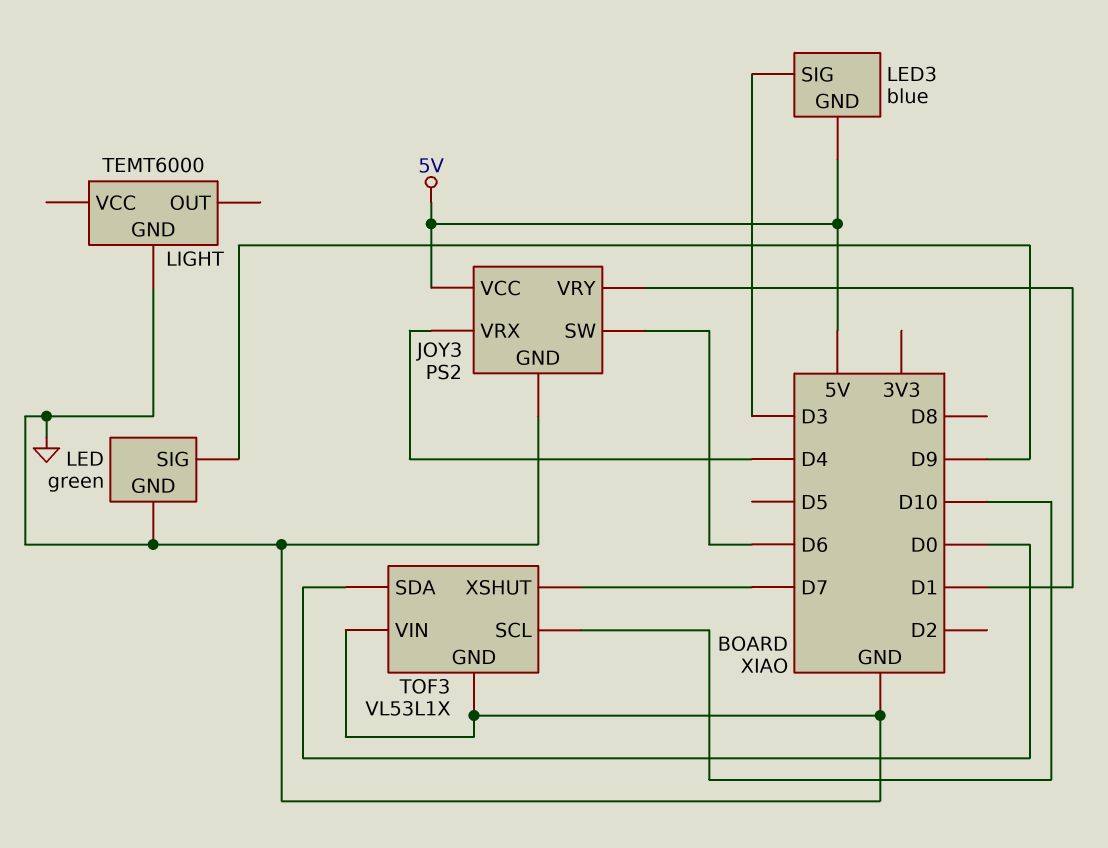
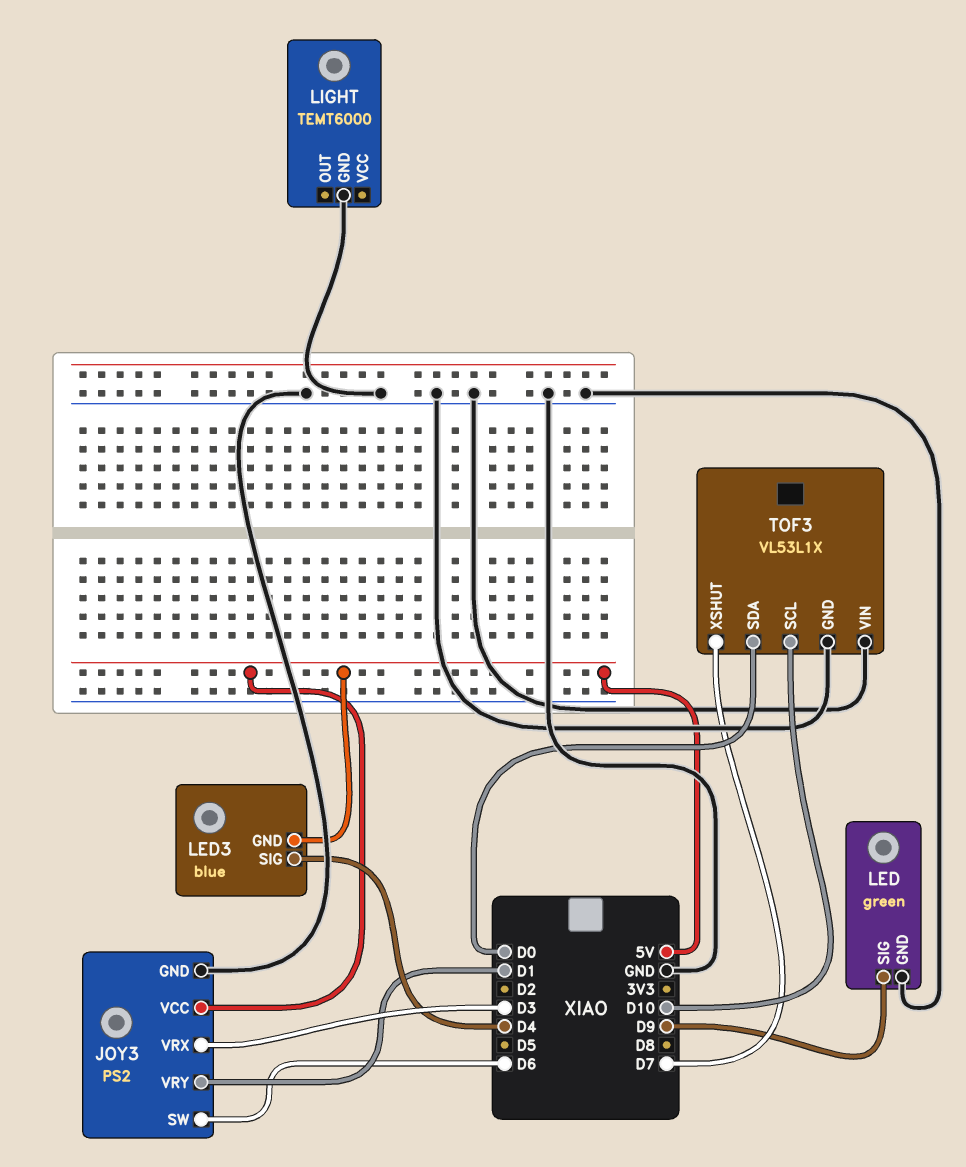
JOY3 pin VRX: D4 -> D3
LED3 pin SIG: D3 -> D4

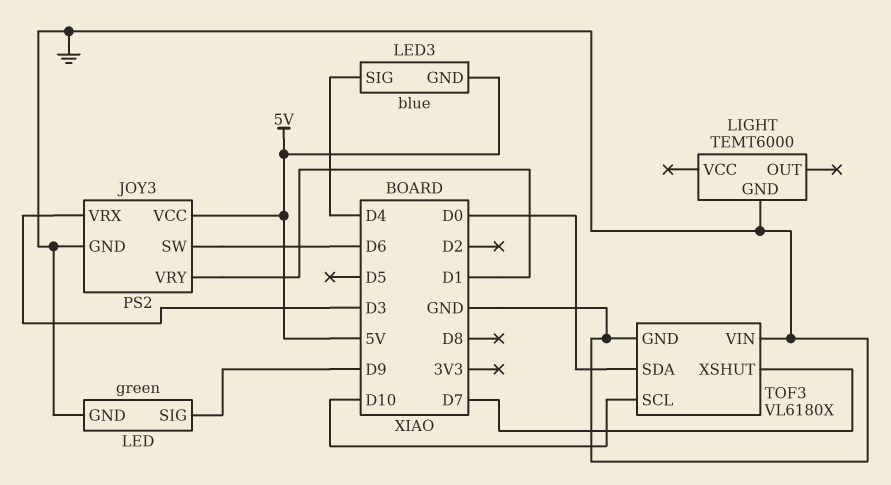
TOF3: VL53L1X -> VL6180X

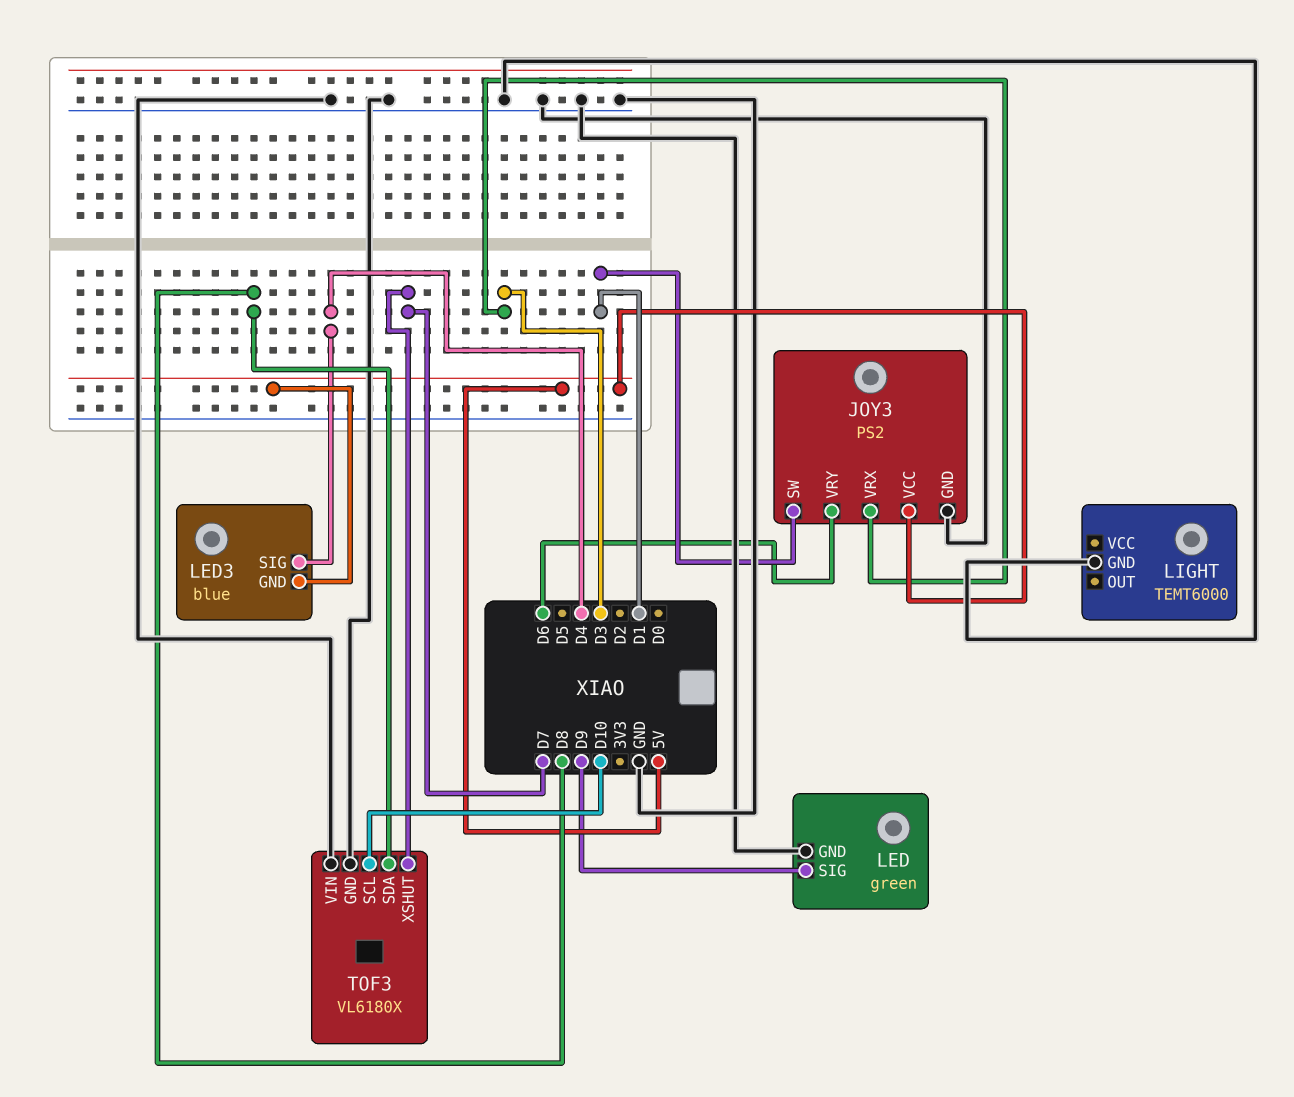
JOY3 pin SW: D6 -> D1
JOY3 pin VRY: D1 -> D6
TOF3 pin SDA: D0 -> D8

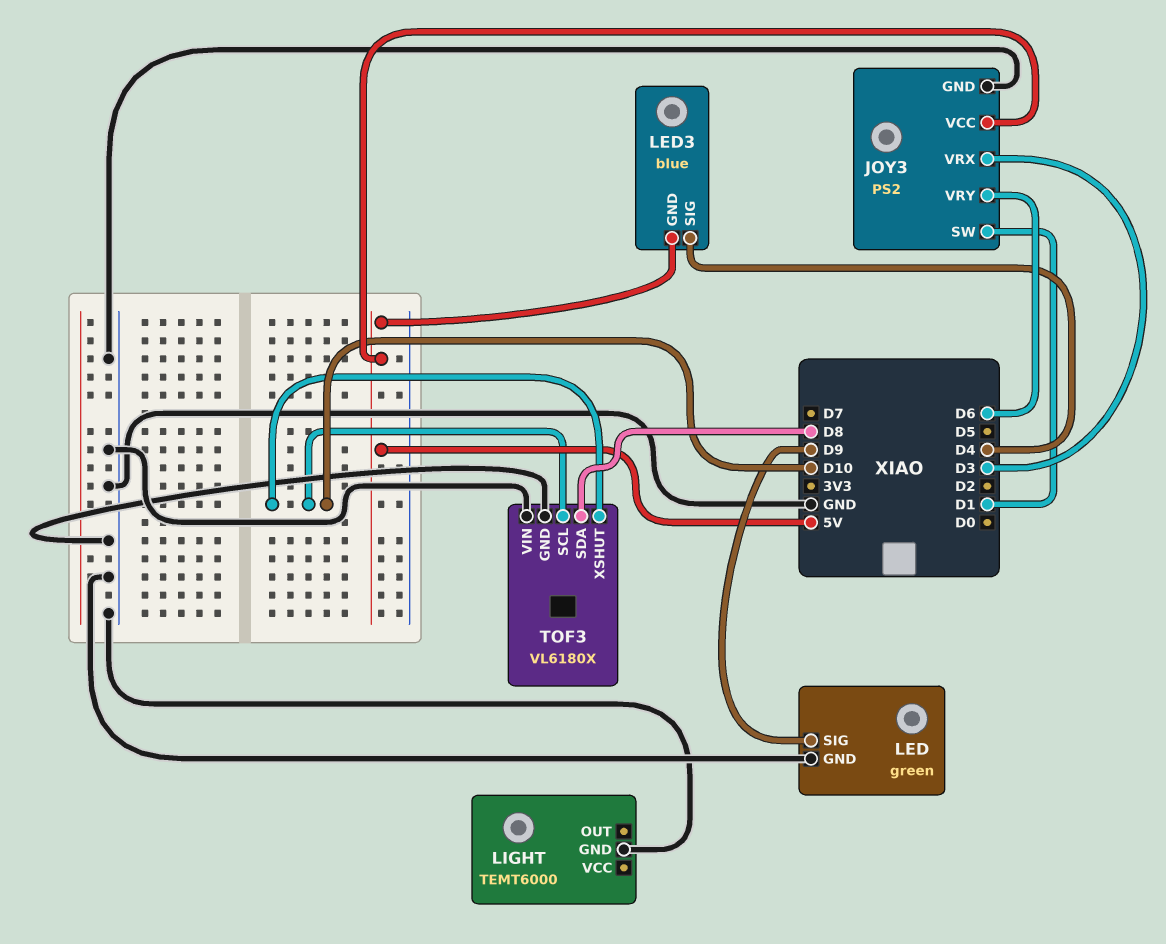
TOF3 pin XSHUT: D7 -> D10

